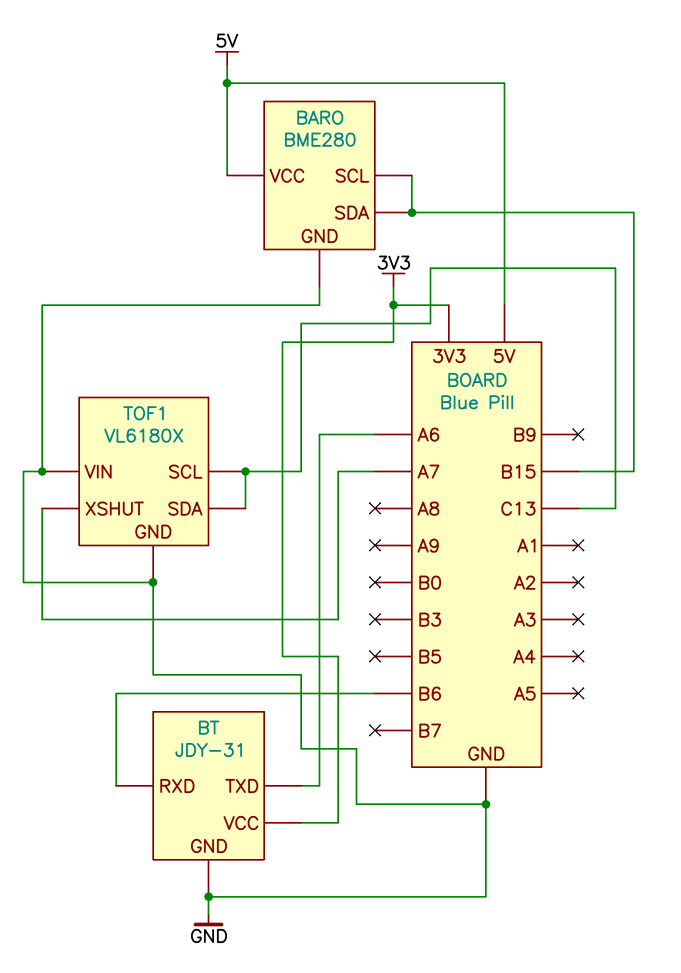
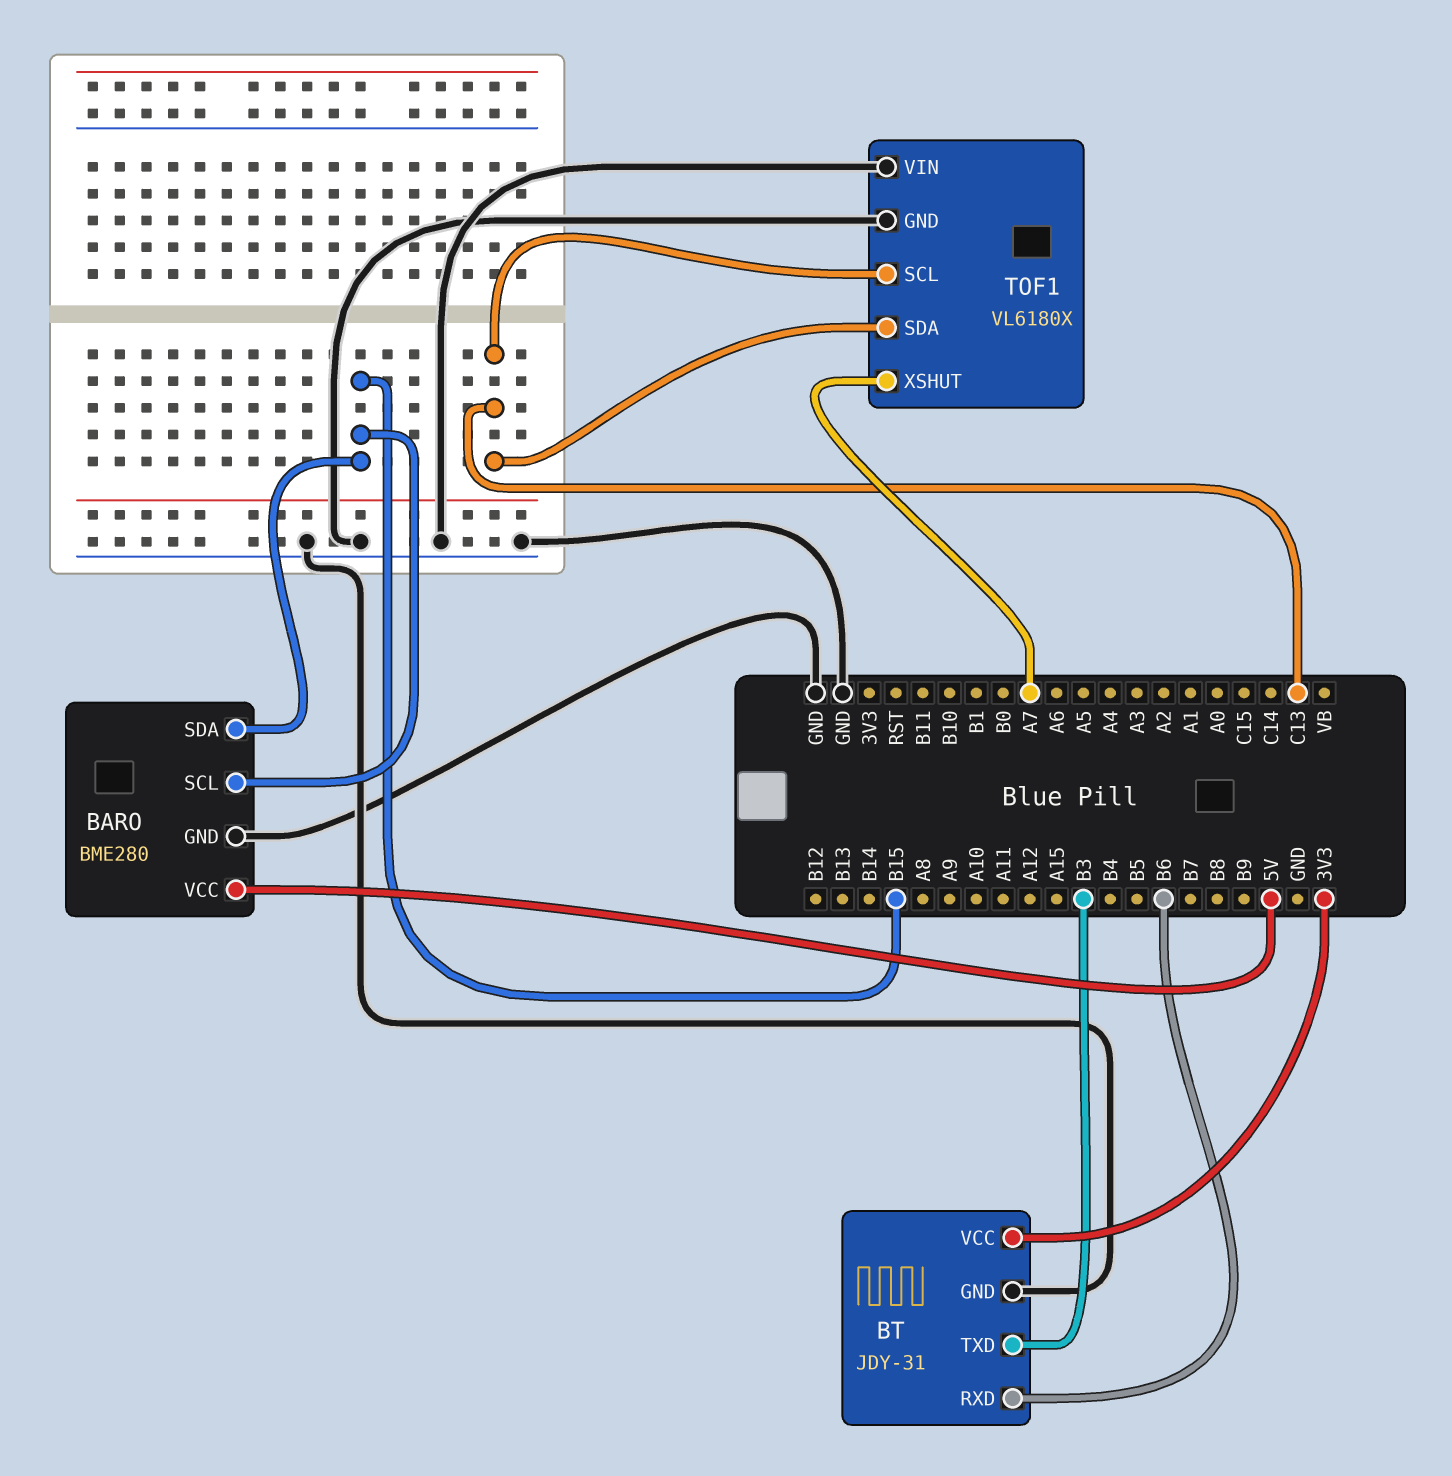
BT pin TXD: A6 -> B3

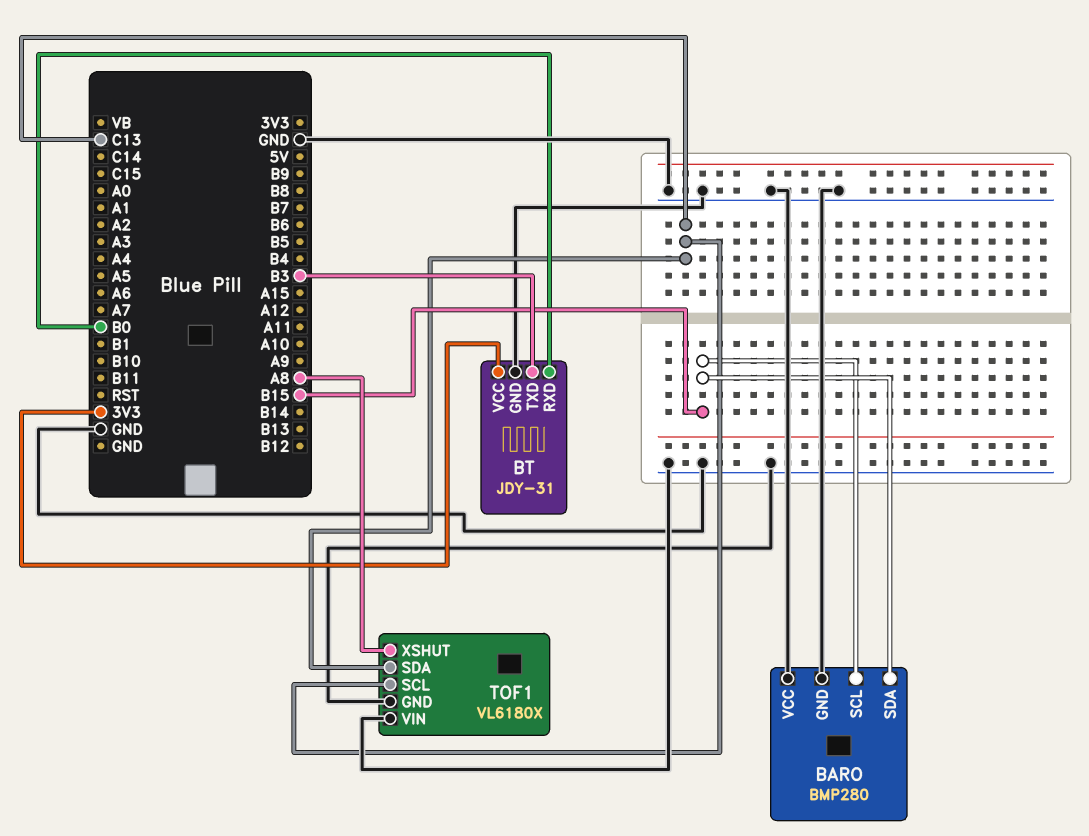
BARO: BME280 -> BMP280
BARO pin VCC: 5V -> GND
BT pin RXD: B6 -> B0
TOF1 pin XSHUT: A7 -> A8

